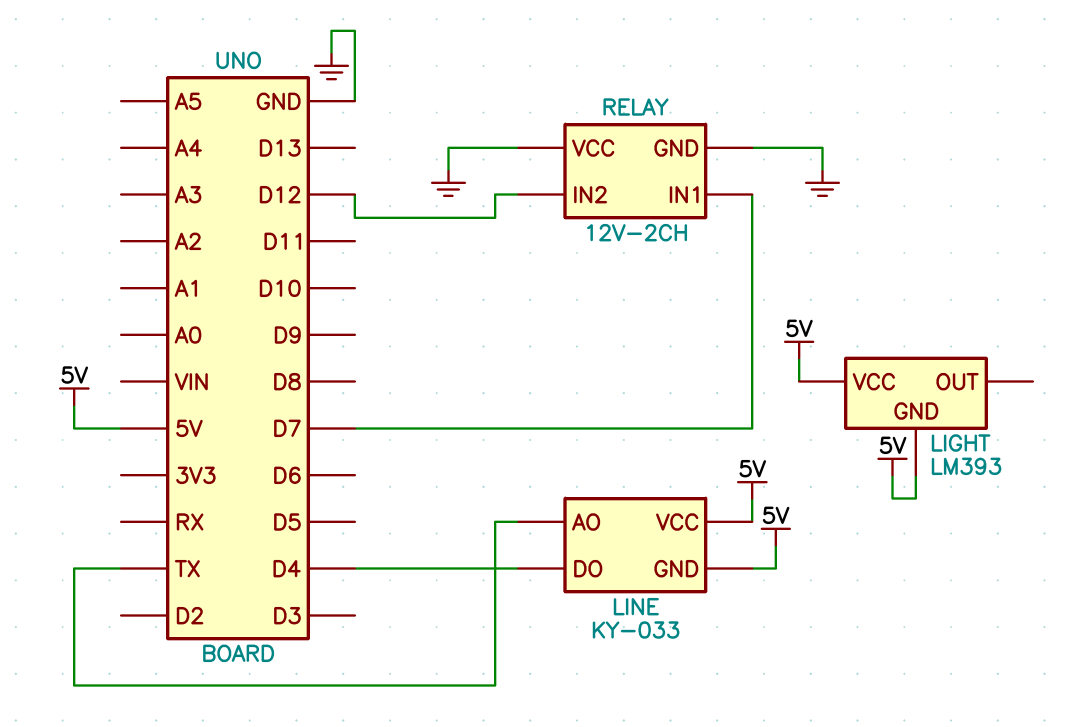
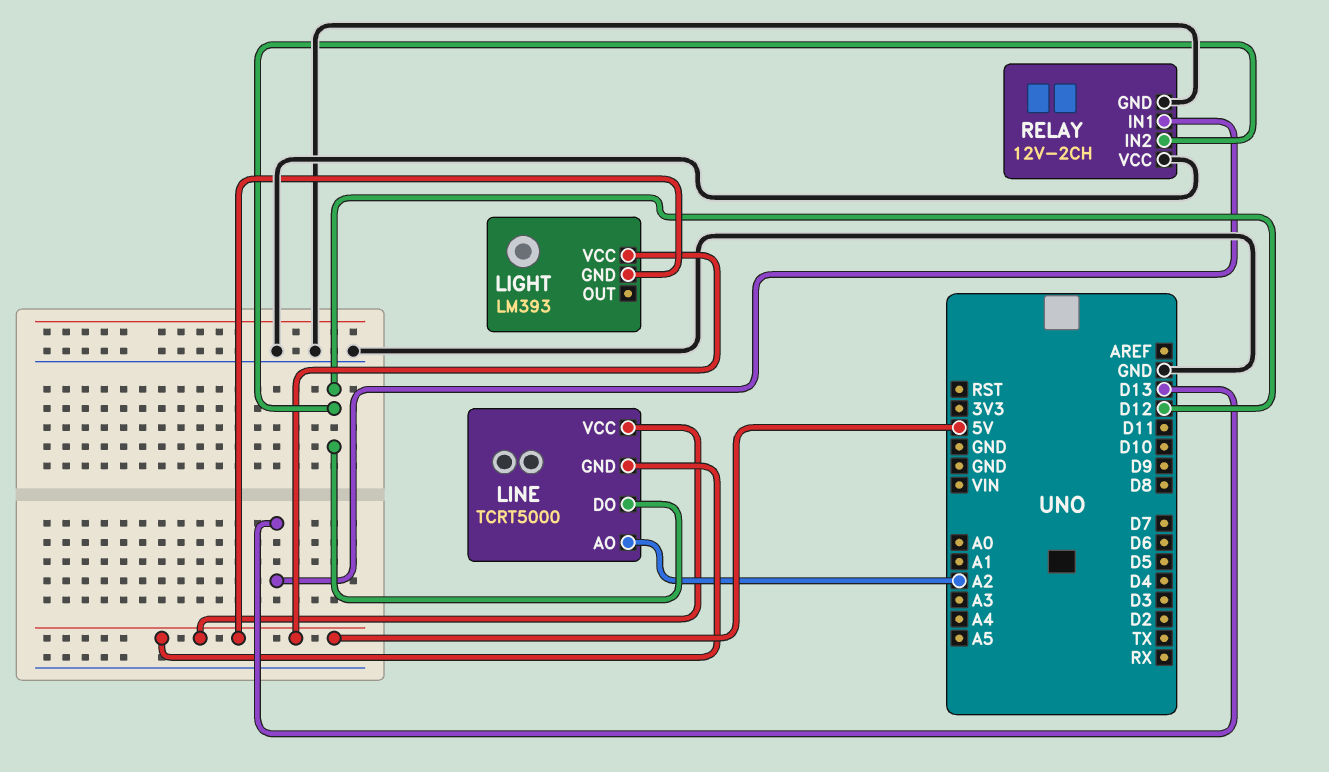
LINE: KY-033 -> TCRT5000
LINE pin AO: TX -> A2
LINE pin DO: D4 -> D12
RELAY pin IN1: D7 -> D13

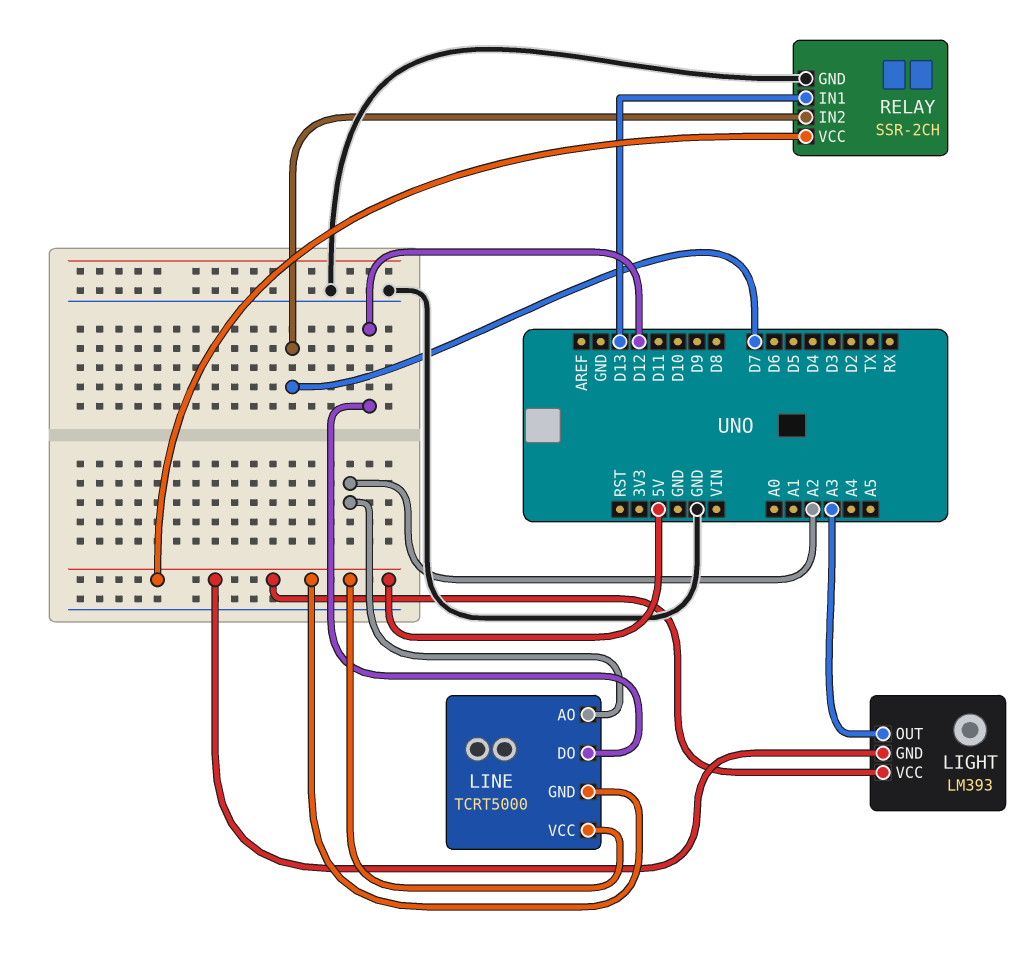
LIGHT pin OUT: none -> A3
RELAY: 12V-2CH -> SSR-2CH
RELAY pin IN2: D12 -> D7
RELAY pin VCC: GND -> 5V

